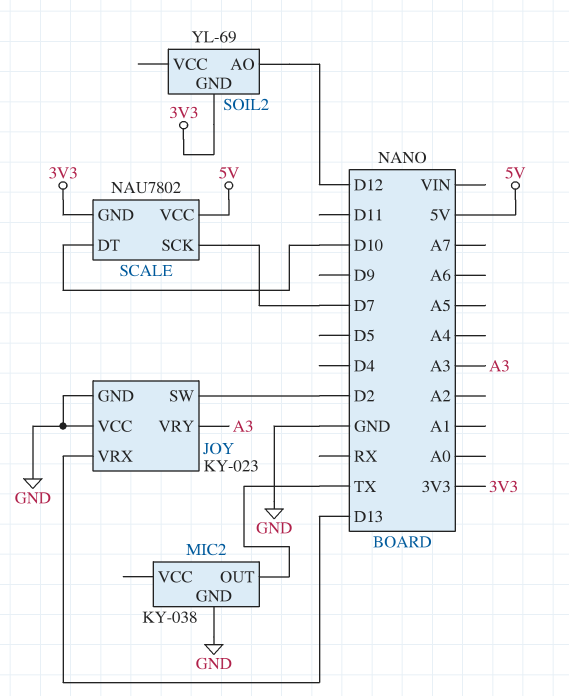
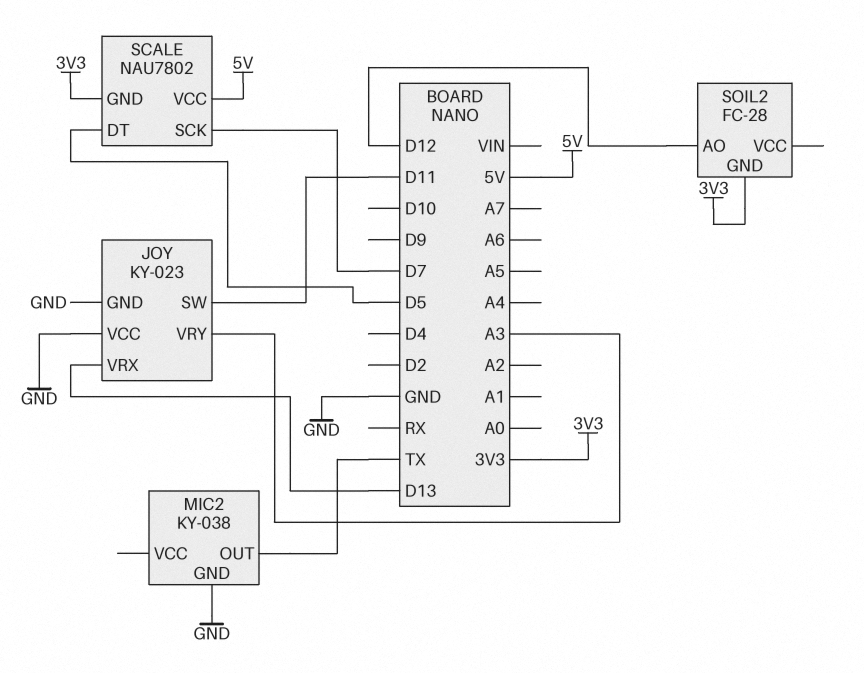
JOY pin SW: D2 -> D11
SCALE pin DT: D10 -> D5
SOIL2: YL-69 -> FC-28

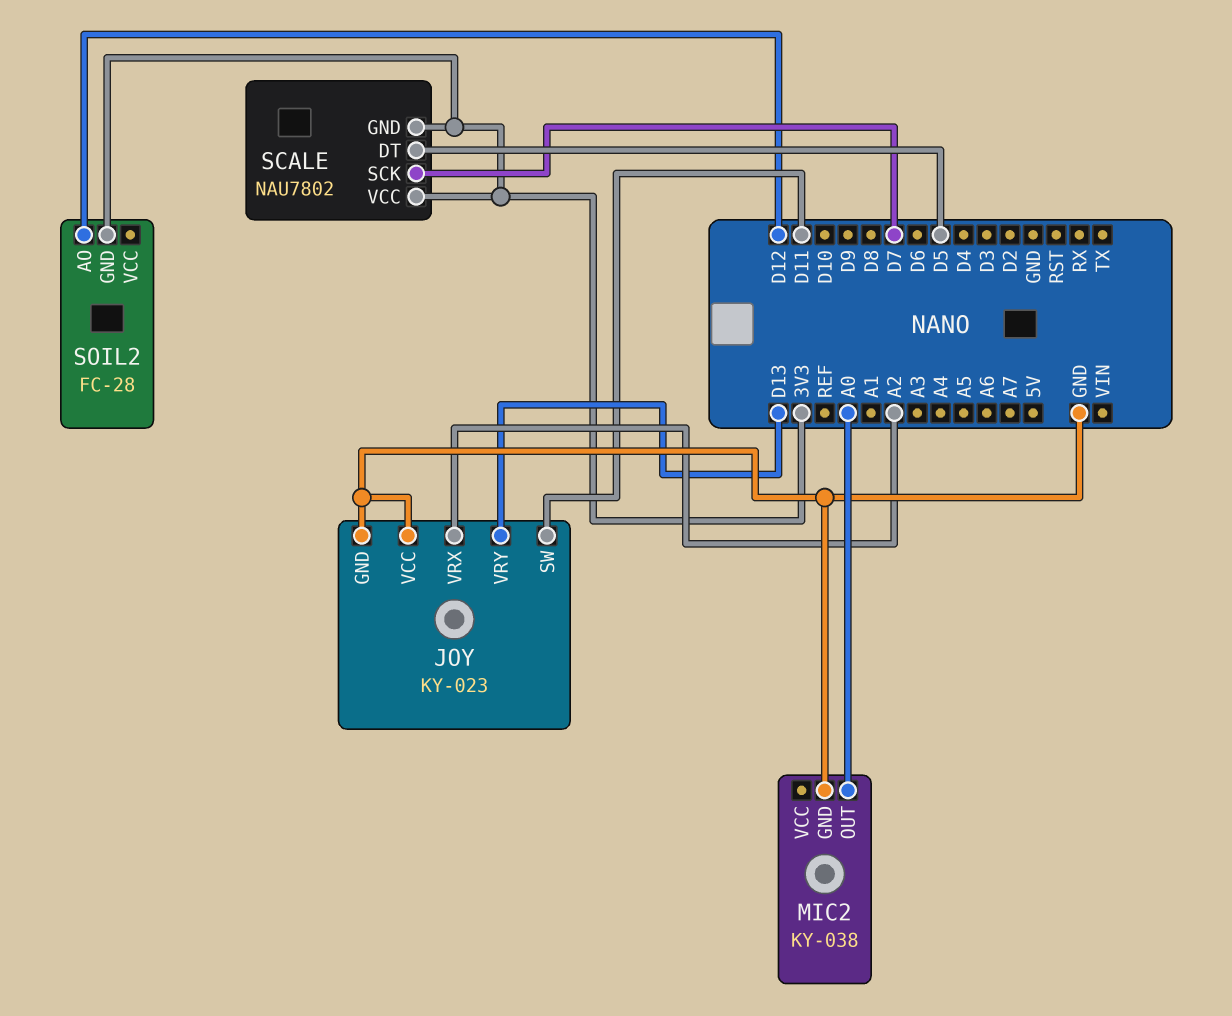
JOY pin VRX: D13 -> A2
JOY pin VRY: A3 -> D13
MIC2 pin OUT: TX -> A0
SCALE pin VCC: 5V -> 3V3

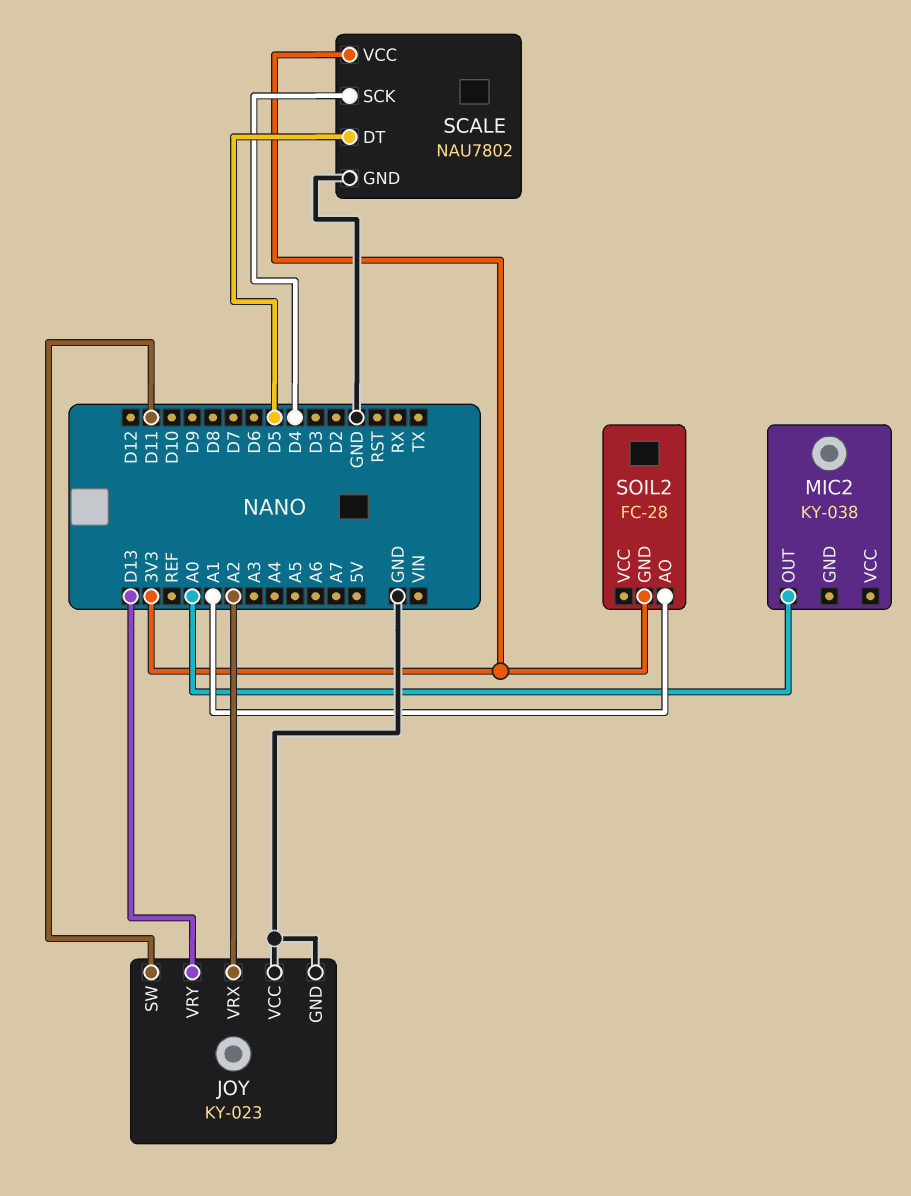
MIC2 pin GND: GND -> none
SCALE pin GND: 3V3 -> GND
SCALE pin SCK: D7 -> D4
SOIL2 pin AO: D12 -> A1

